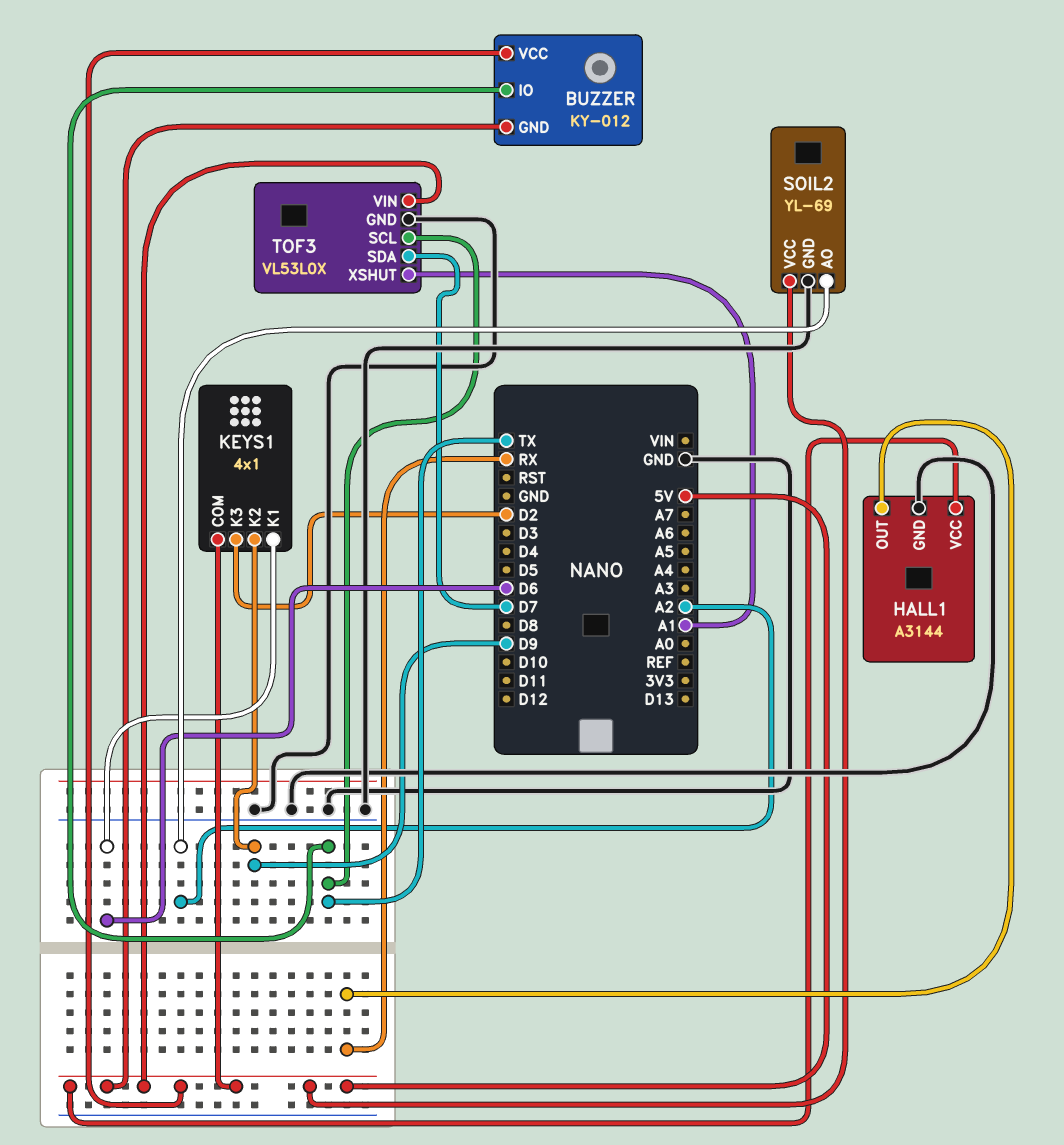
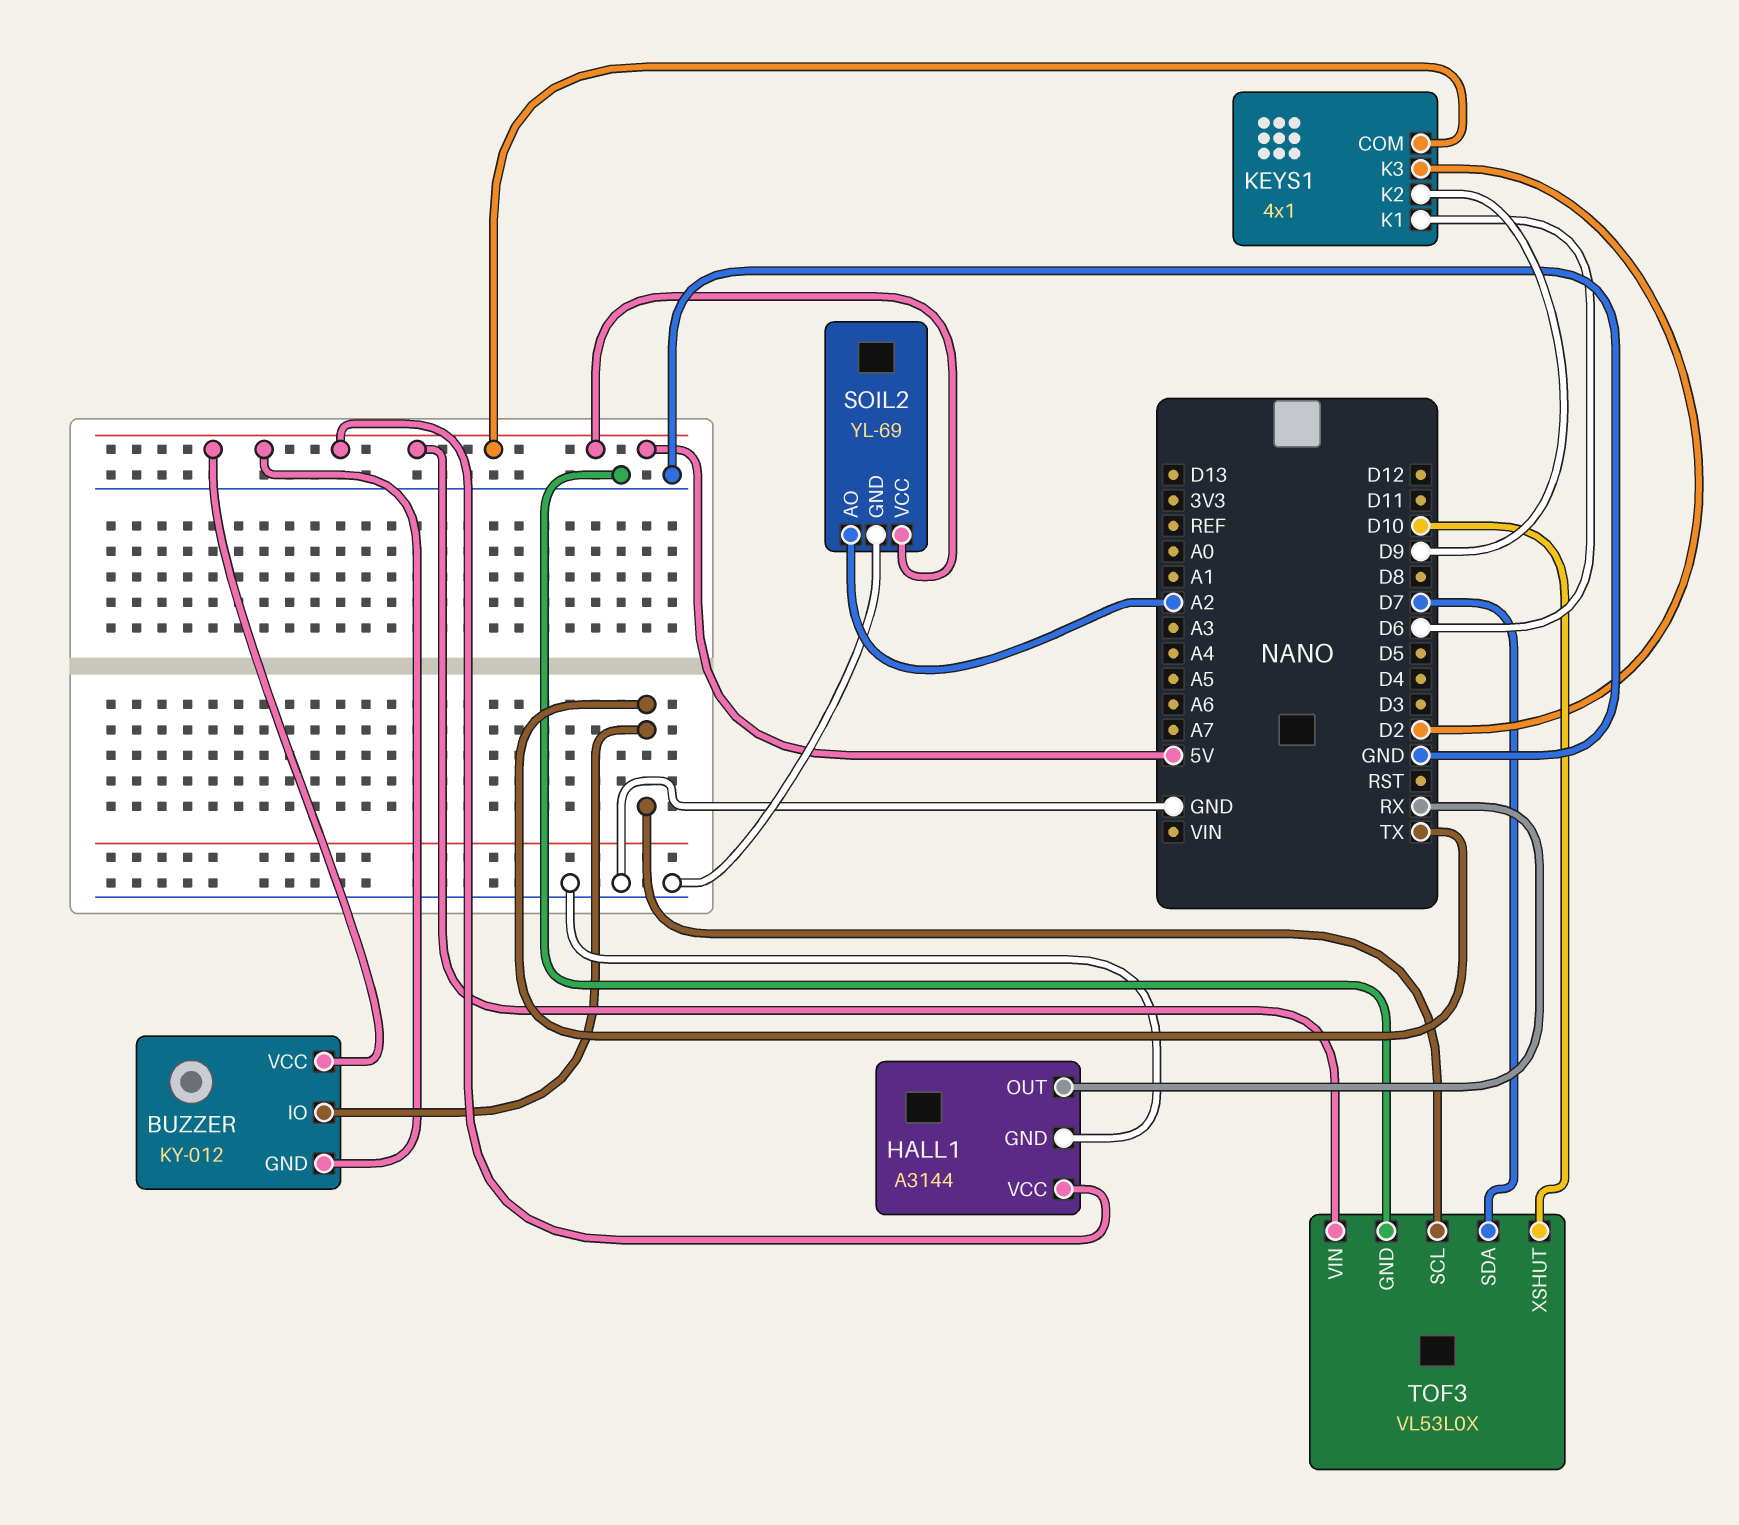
TOF3 pin XSHUT: A1 -> D10

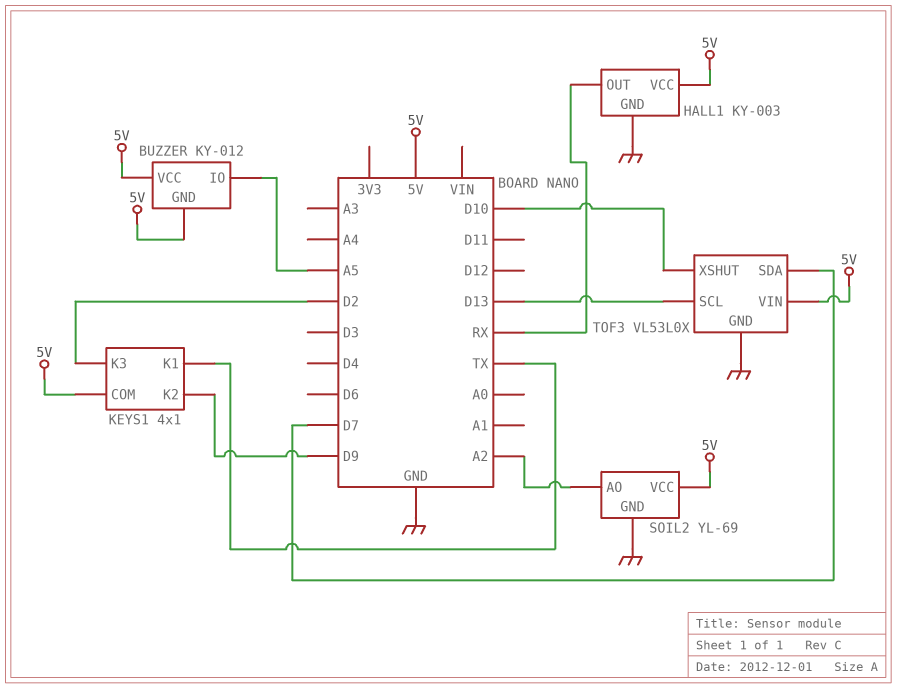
BUZZER pin IO: TX -> A5
HALL1: A3144 -> KY-003
KEYS1 pin K1: D6 -> TX
TOF3 pin SCL: TX -> D13

